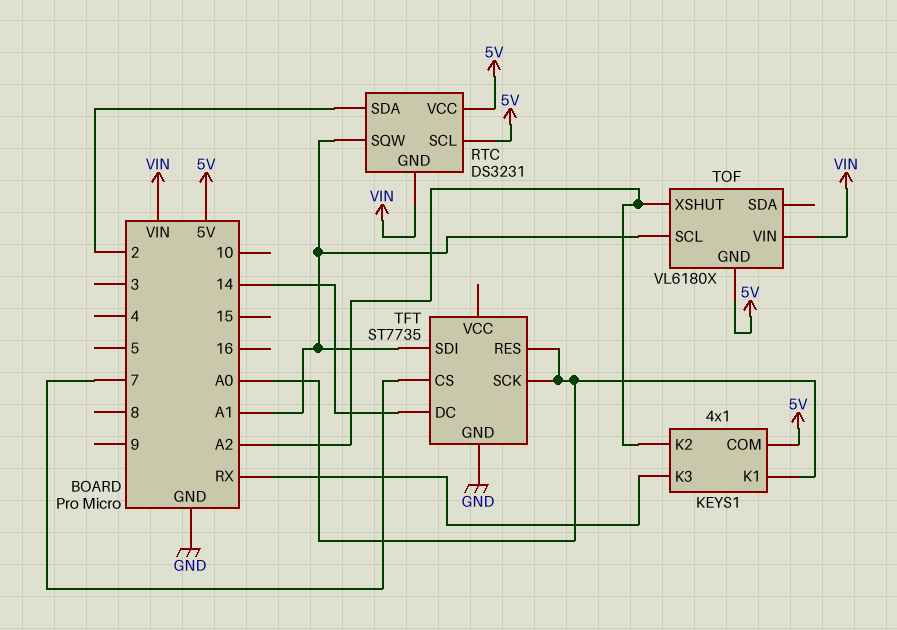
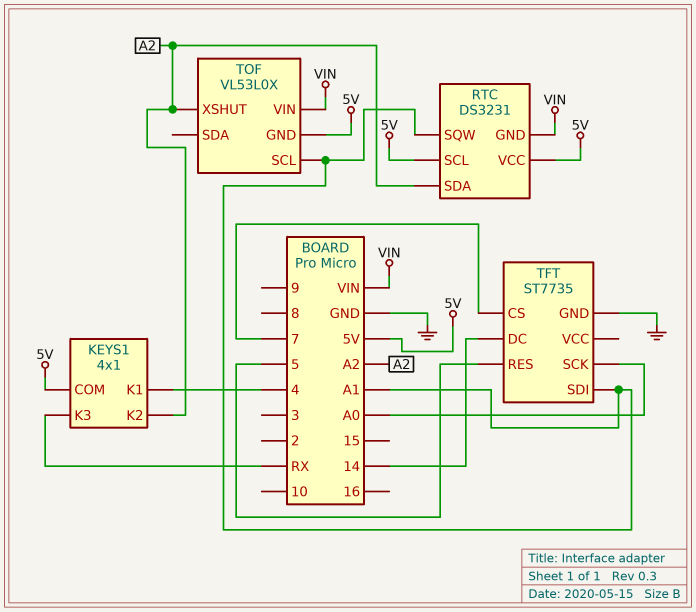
KEYS1 pin K1: A0 -> 4
RTC pin SDA: 2 -> A2
TFT pin RES: A0 -> 5
TOF: VL6180X -> VL53L0X

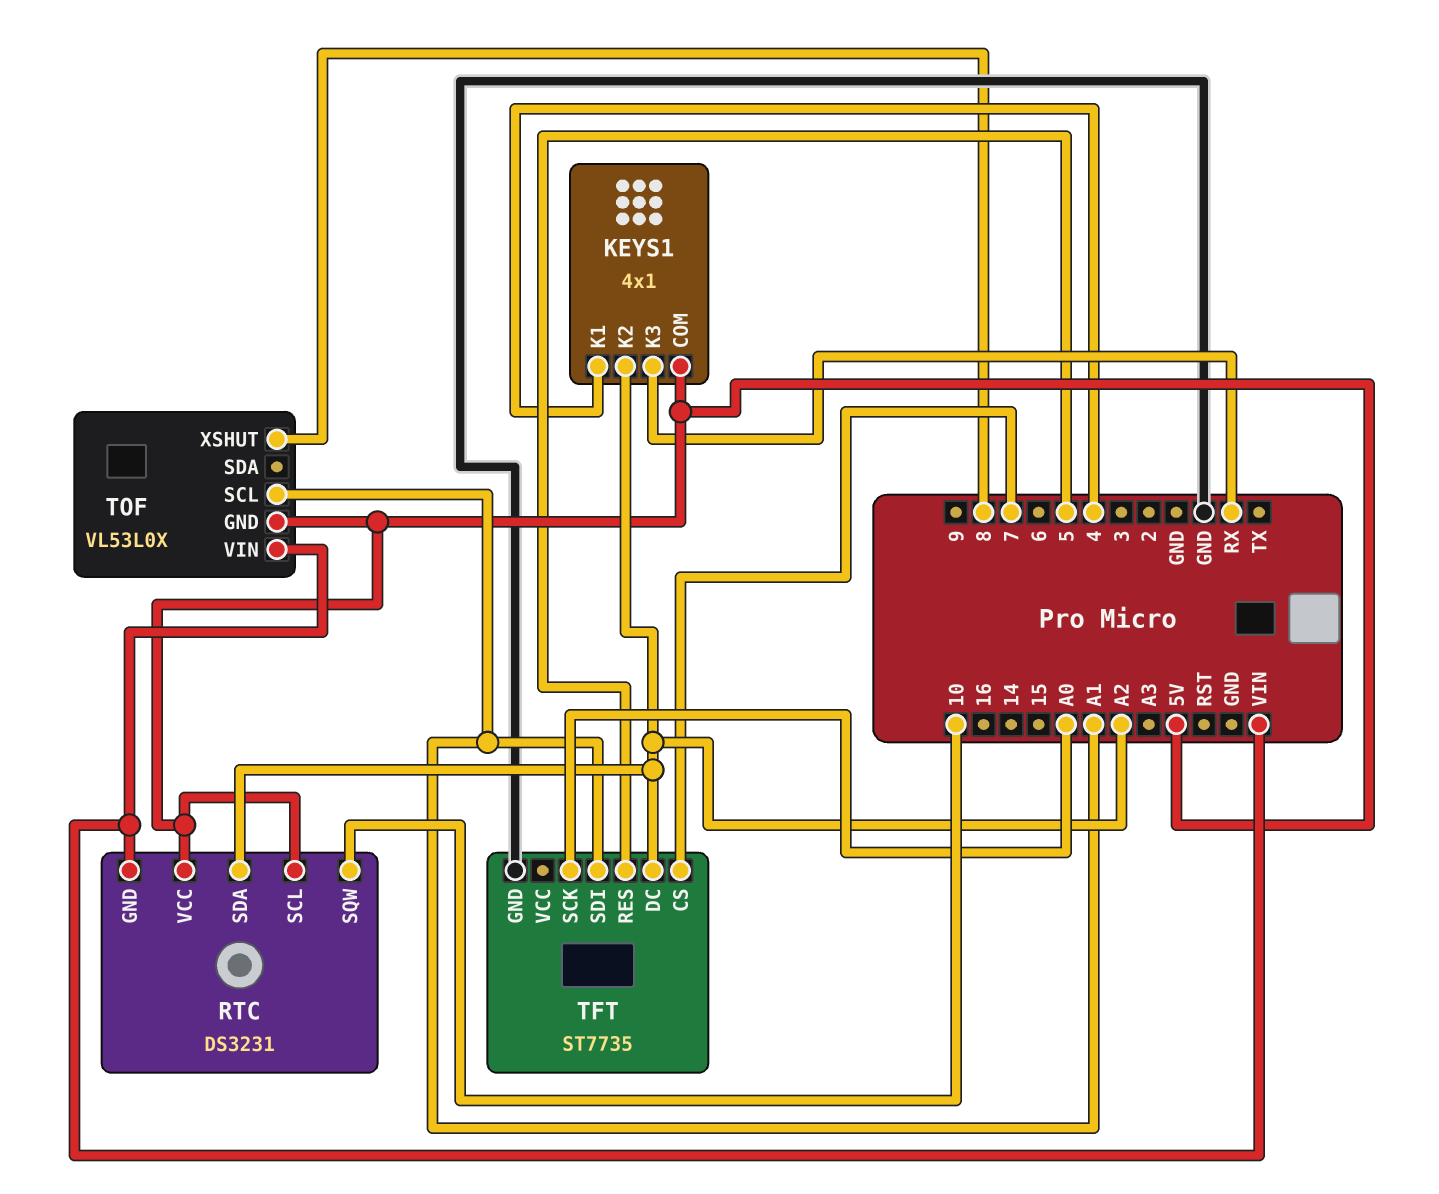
RTC pin SQW: A1 -> 10
TFT pin DC: 14 -> A2
TOF pin XSHUT: A2 -> 8

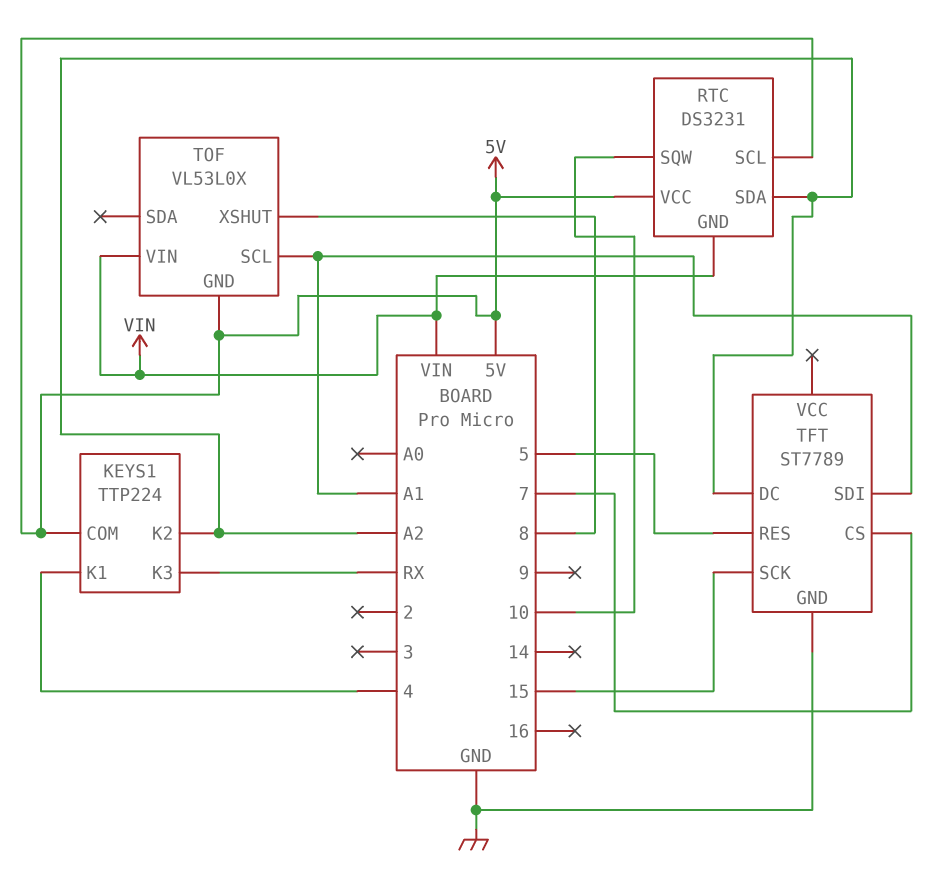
KEYS1: 4x1 -> TTP224
TFT: ST7735 -> ST7789
TFT pin SCK: A0 -> 15

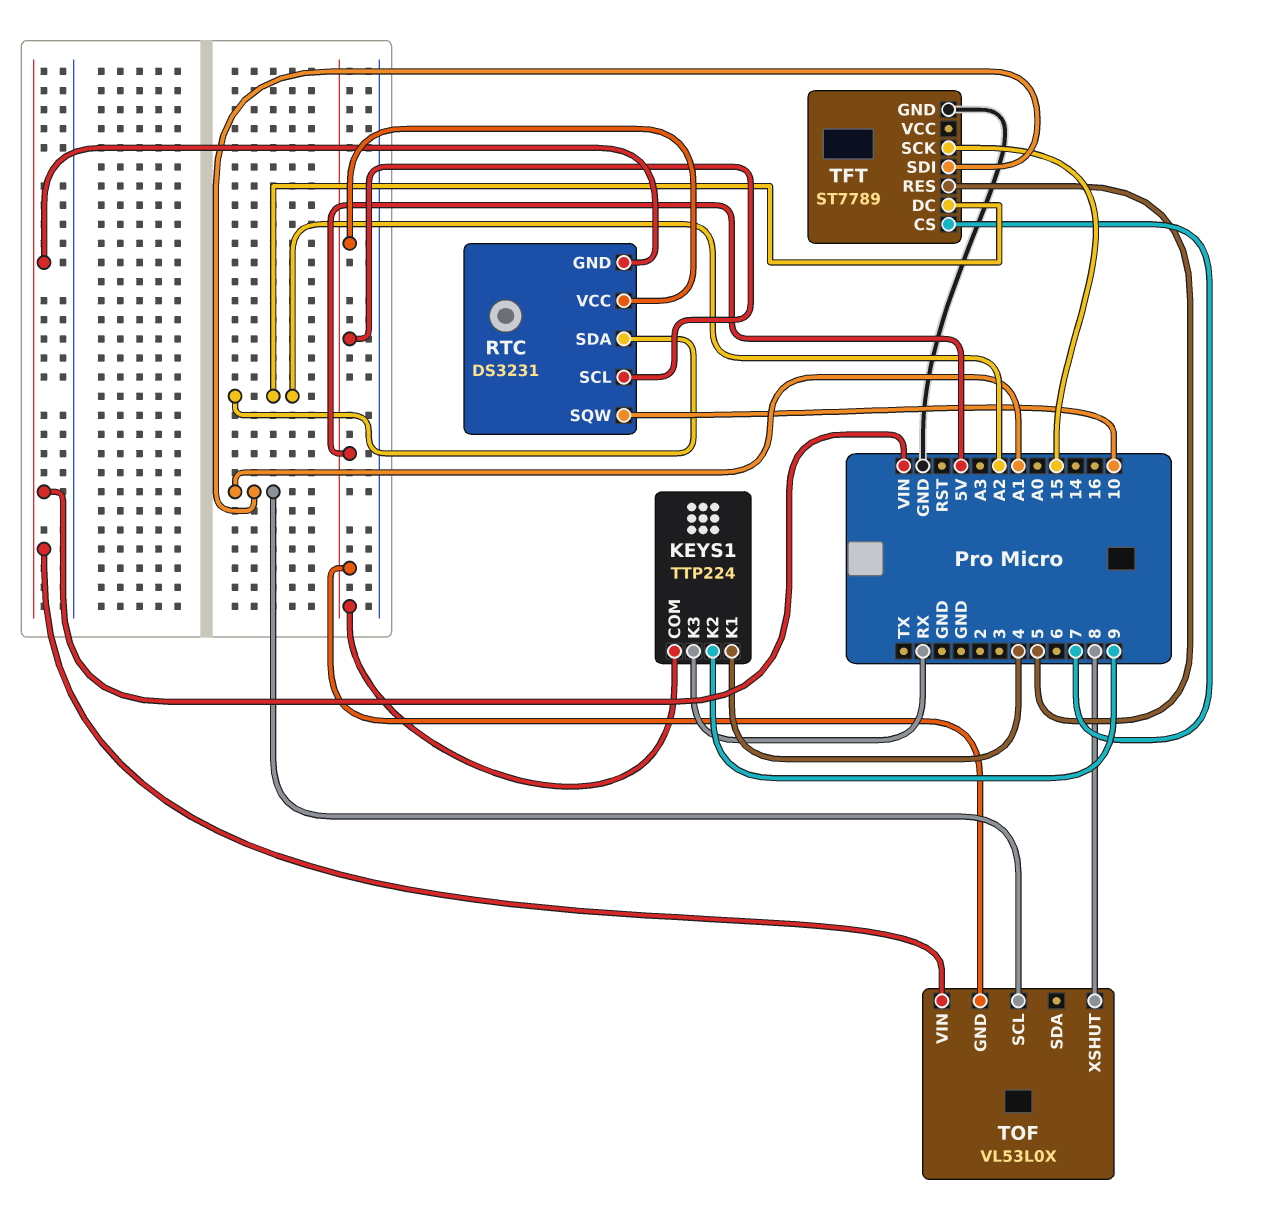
KEYS1 pin K2: A2 -> 9

